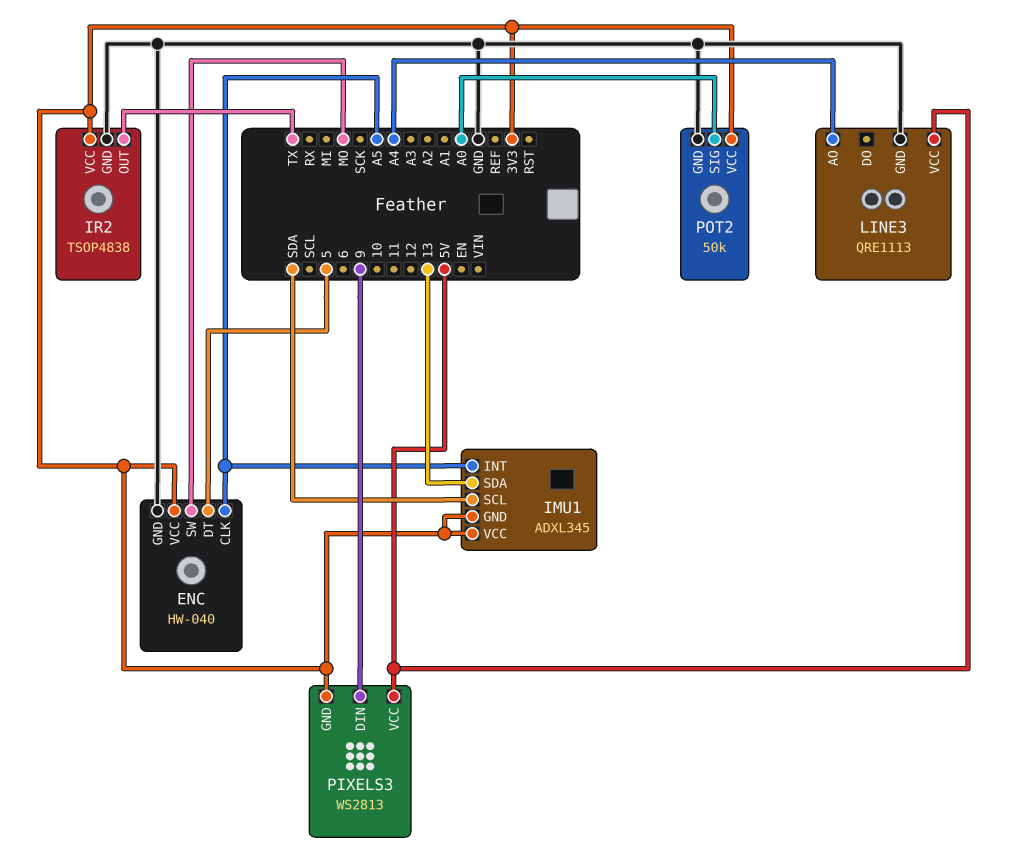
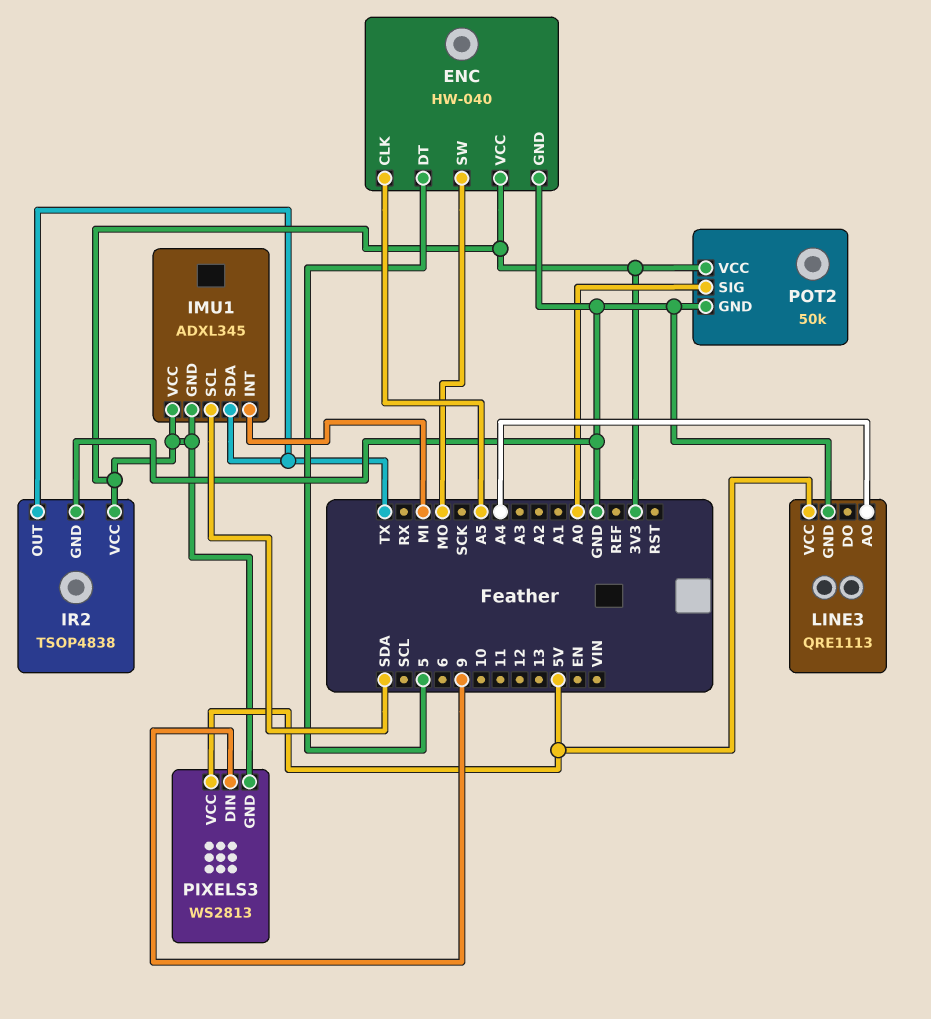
IMU1 pin INT: A5 -> MI
IMU1 pin SDA: 13 -> TX

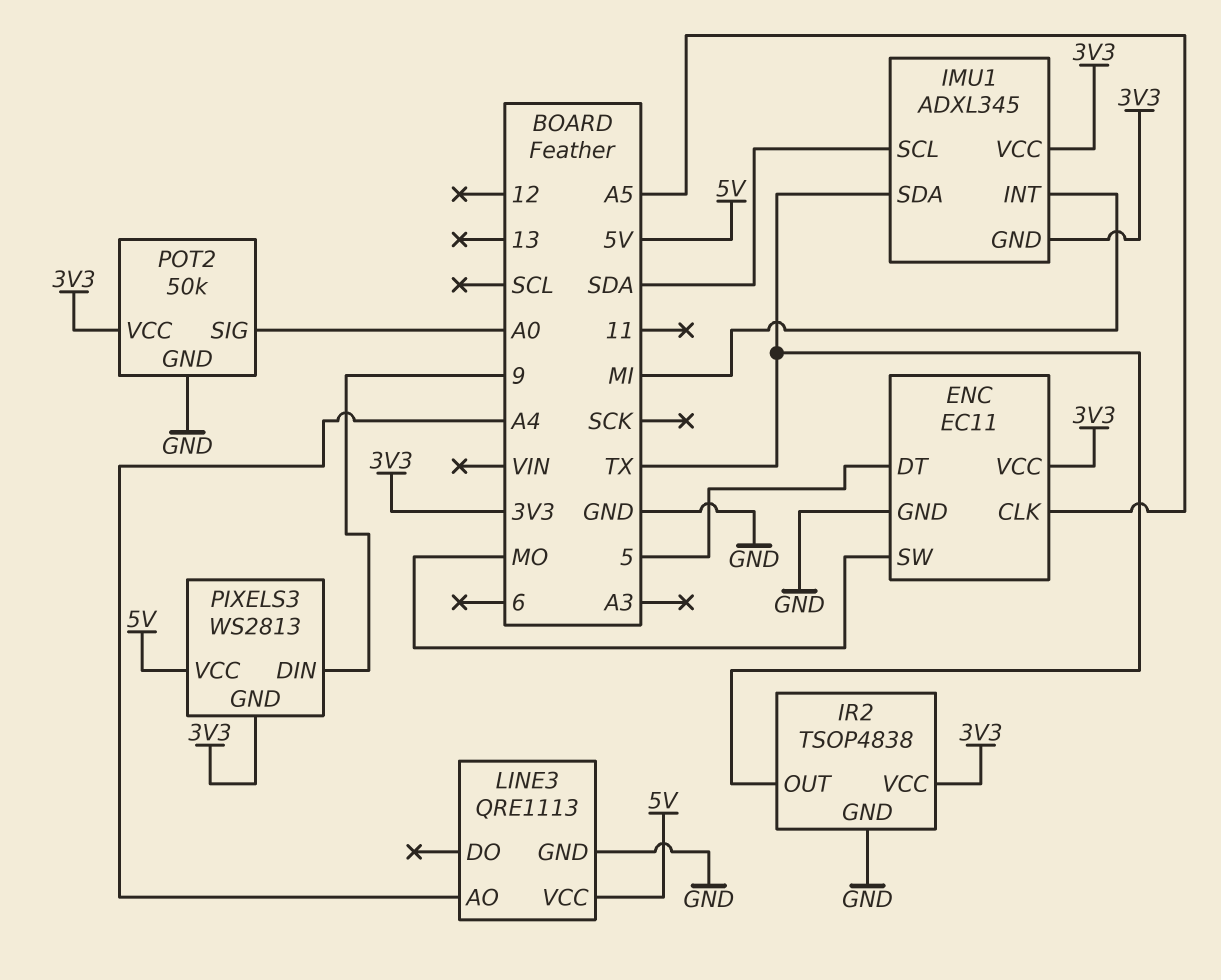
ENC: HW-040 -> EC11

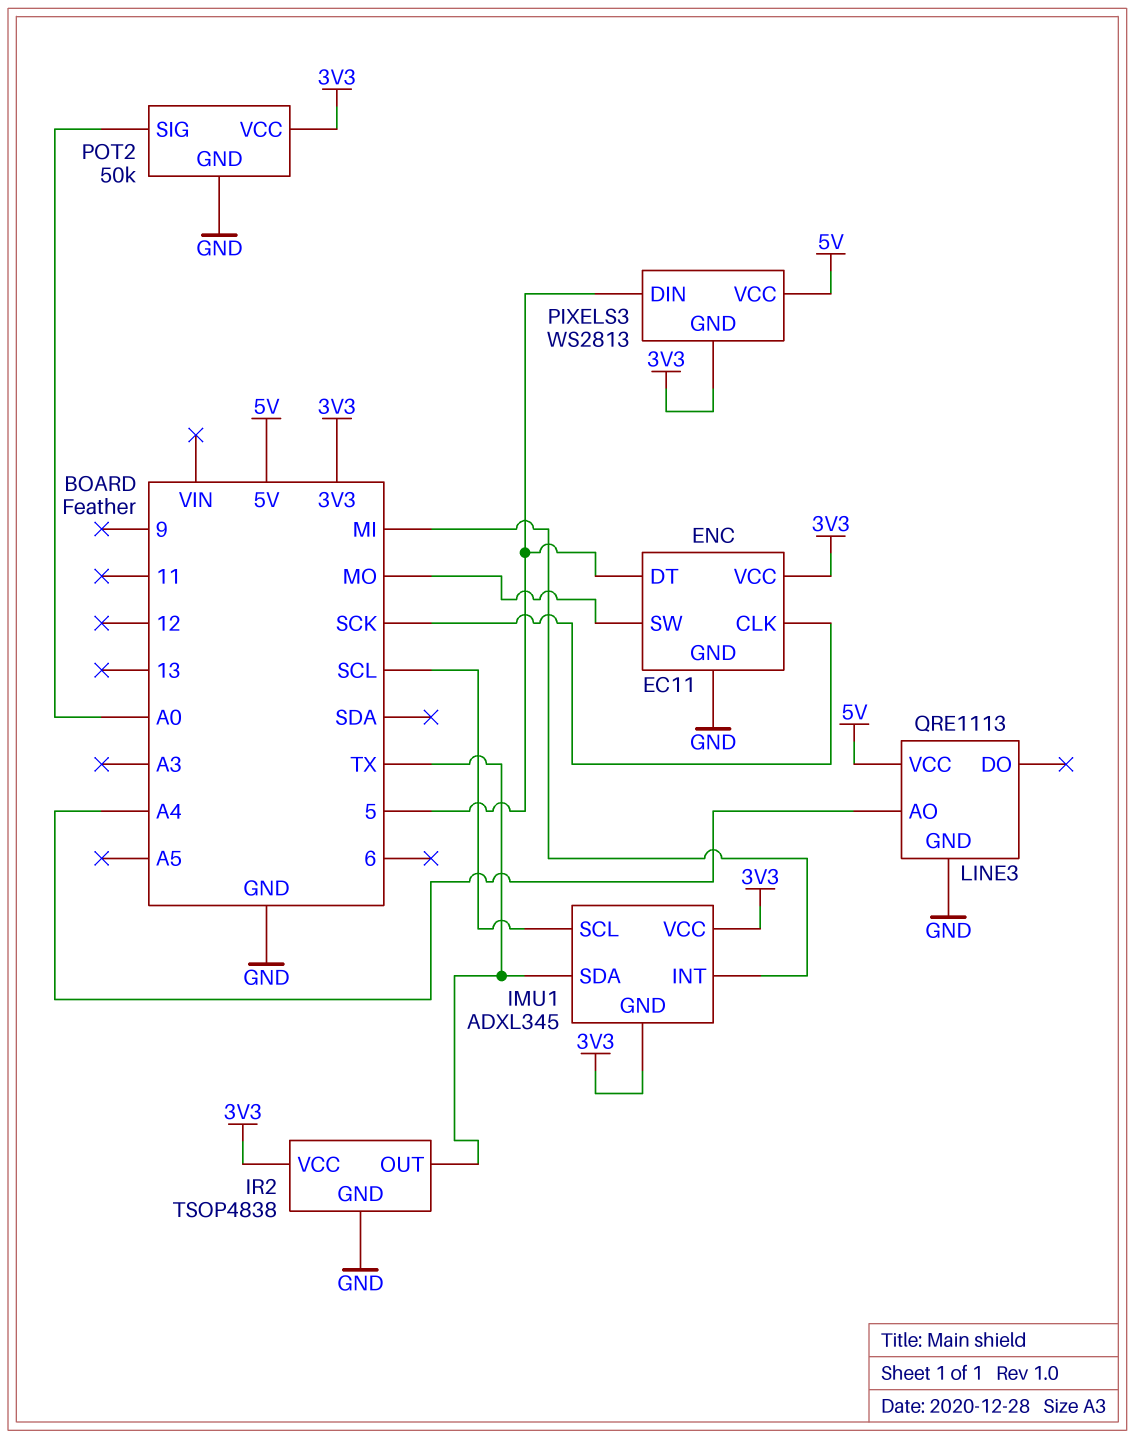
ENC pin CLK: A5 -> SCK
IMU1 pin SCL: SDA -> SCL
PIXELS3 pin DIN: 9 -> 5

